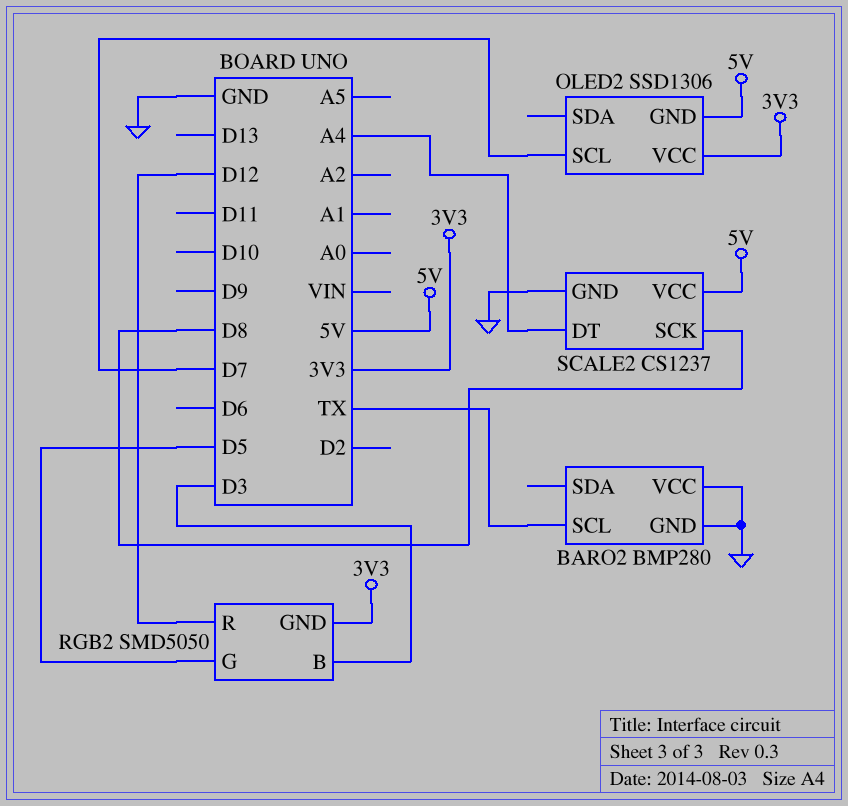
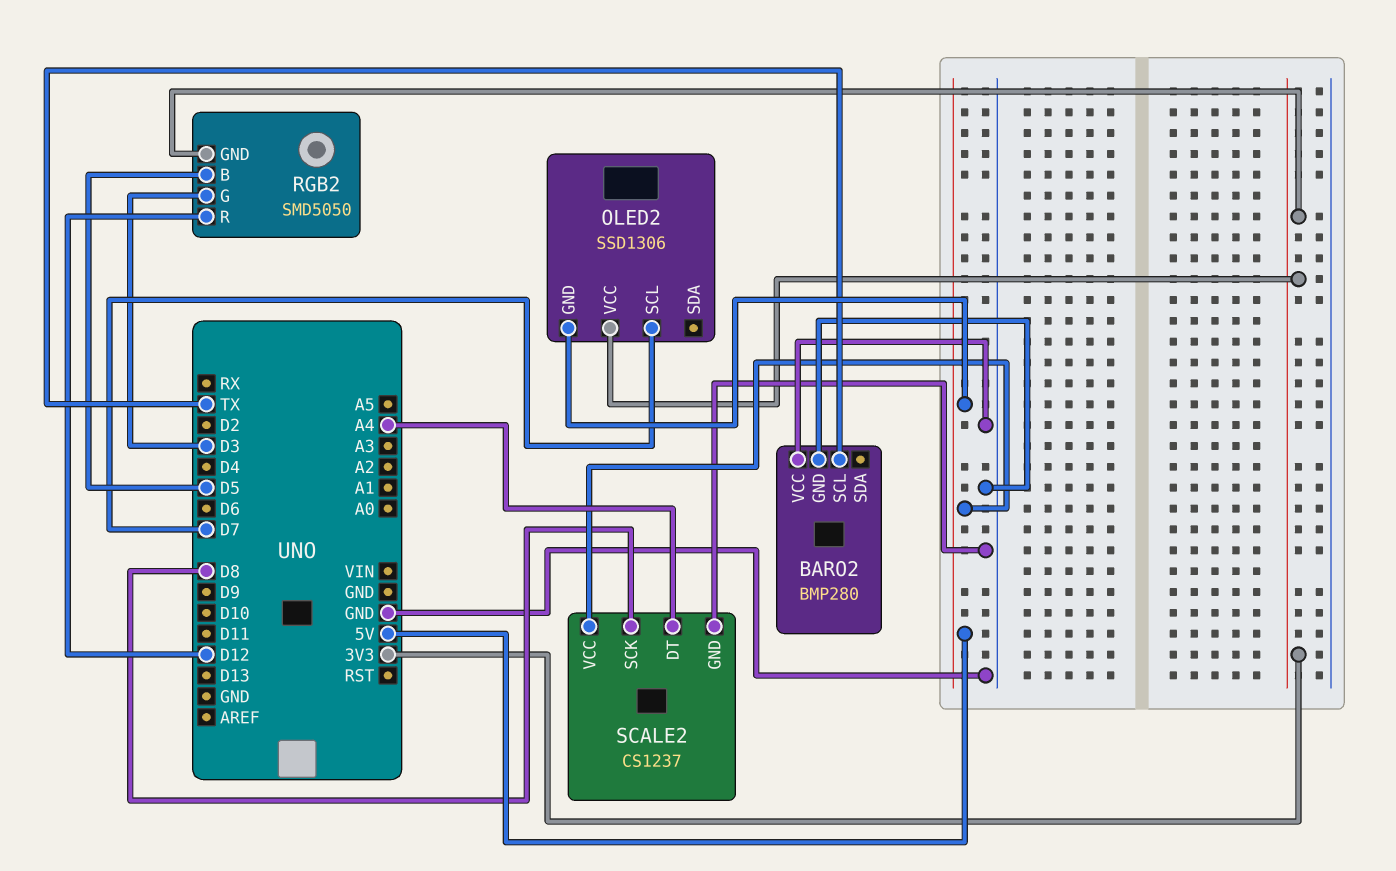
RGB2 pin B: D3 -> D5
RGB2 pin G: D5 -> D3

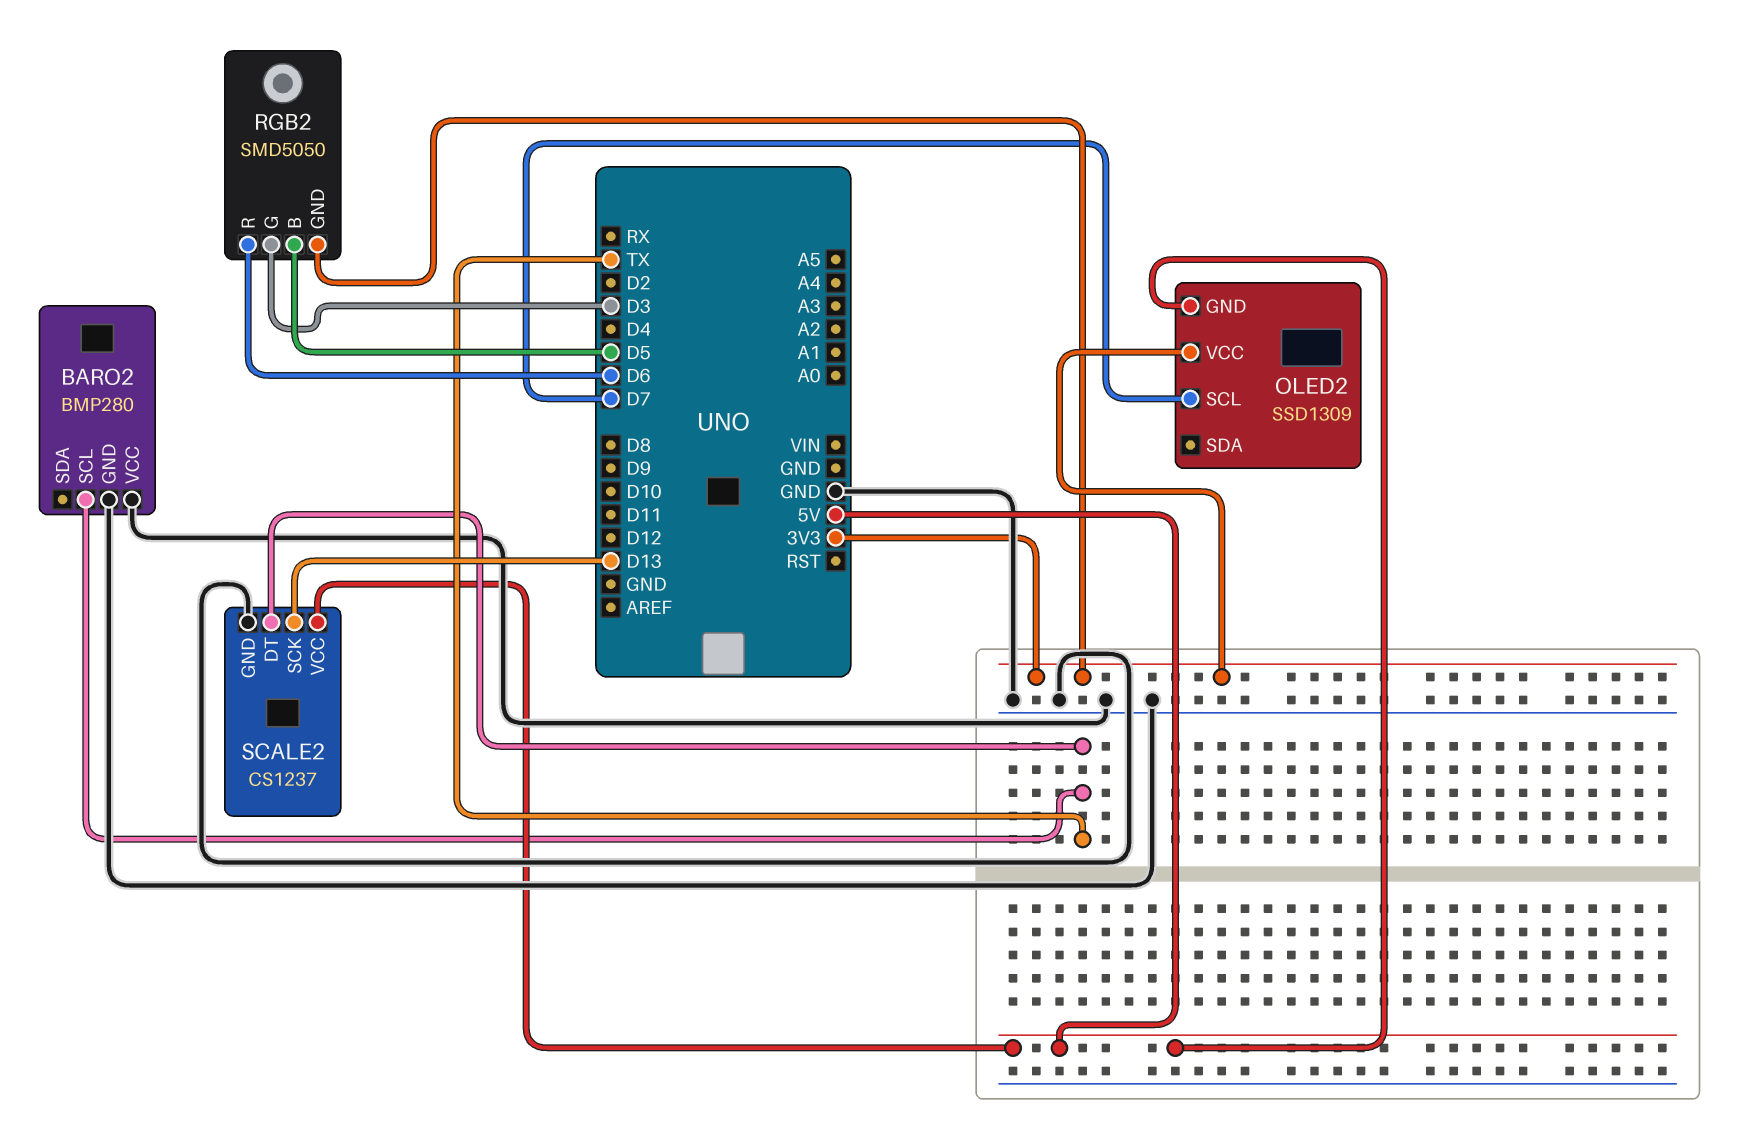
OLED2: SSD1306 -> SSD1309
RGB2 pin R: D12 -> D6
SCALE2 pin DT: A4 -> TX
SCALE2 pin SCK: D8 -> D13

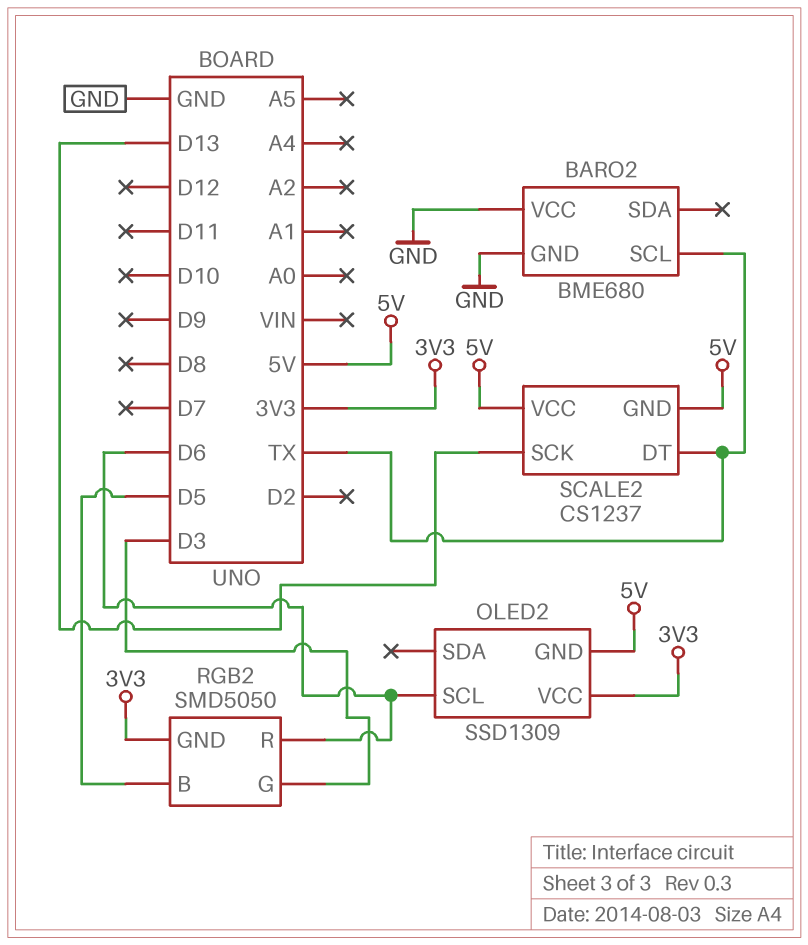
BARO2: BMP280 -> BME680
OLED2 pin SCL: D7 -> D6
SCALE2 pin GND: GND -> 5V

